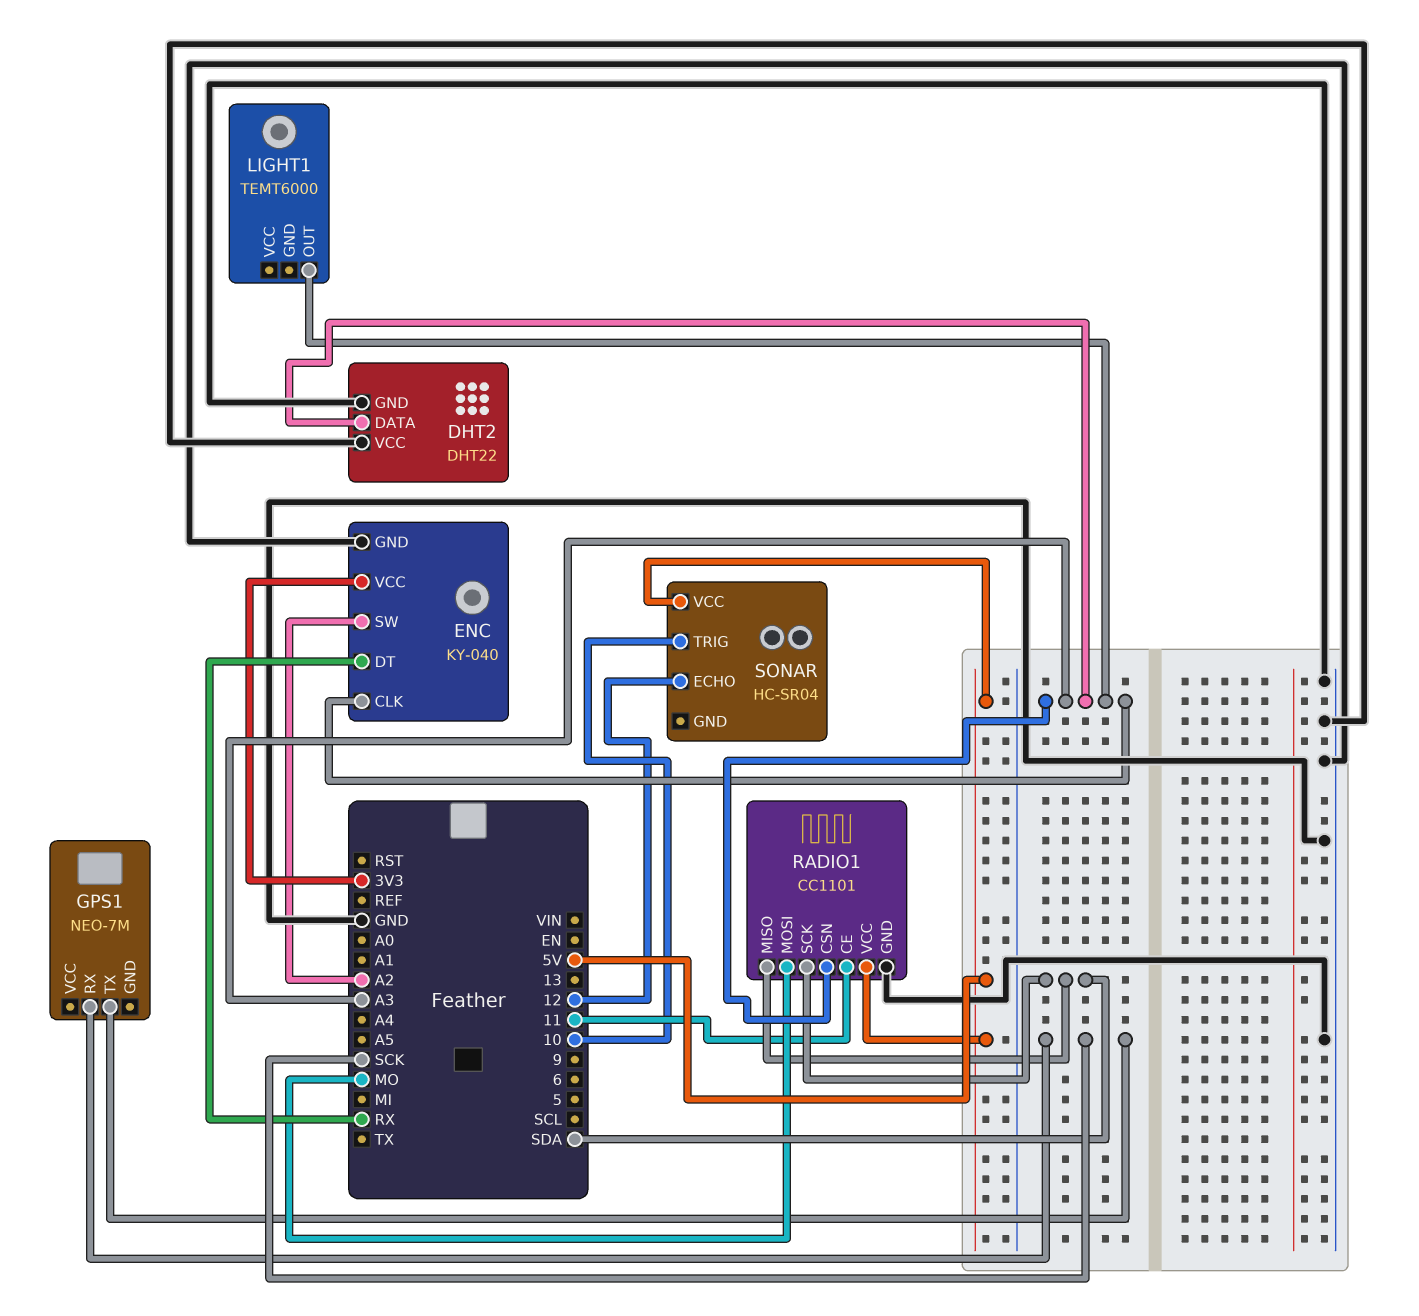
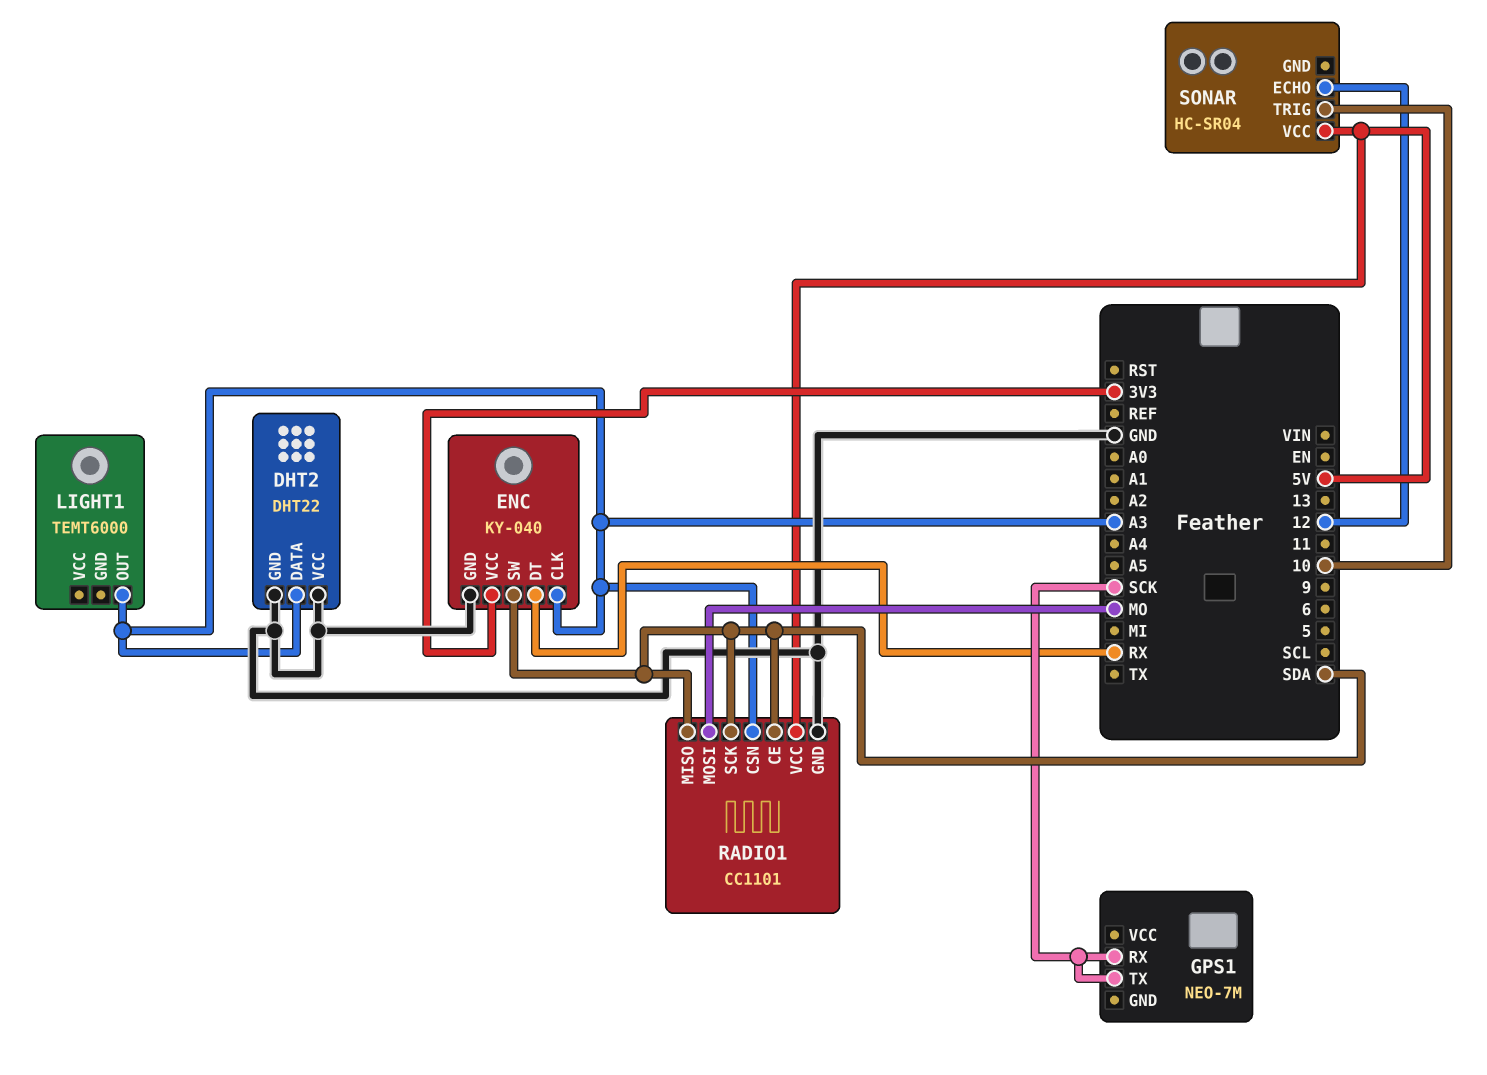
ENC pin SW: A2 -> SDA
RADIO1 pin CE: 11 -> SDA

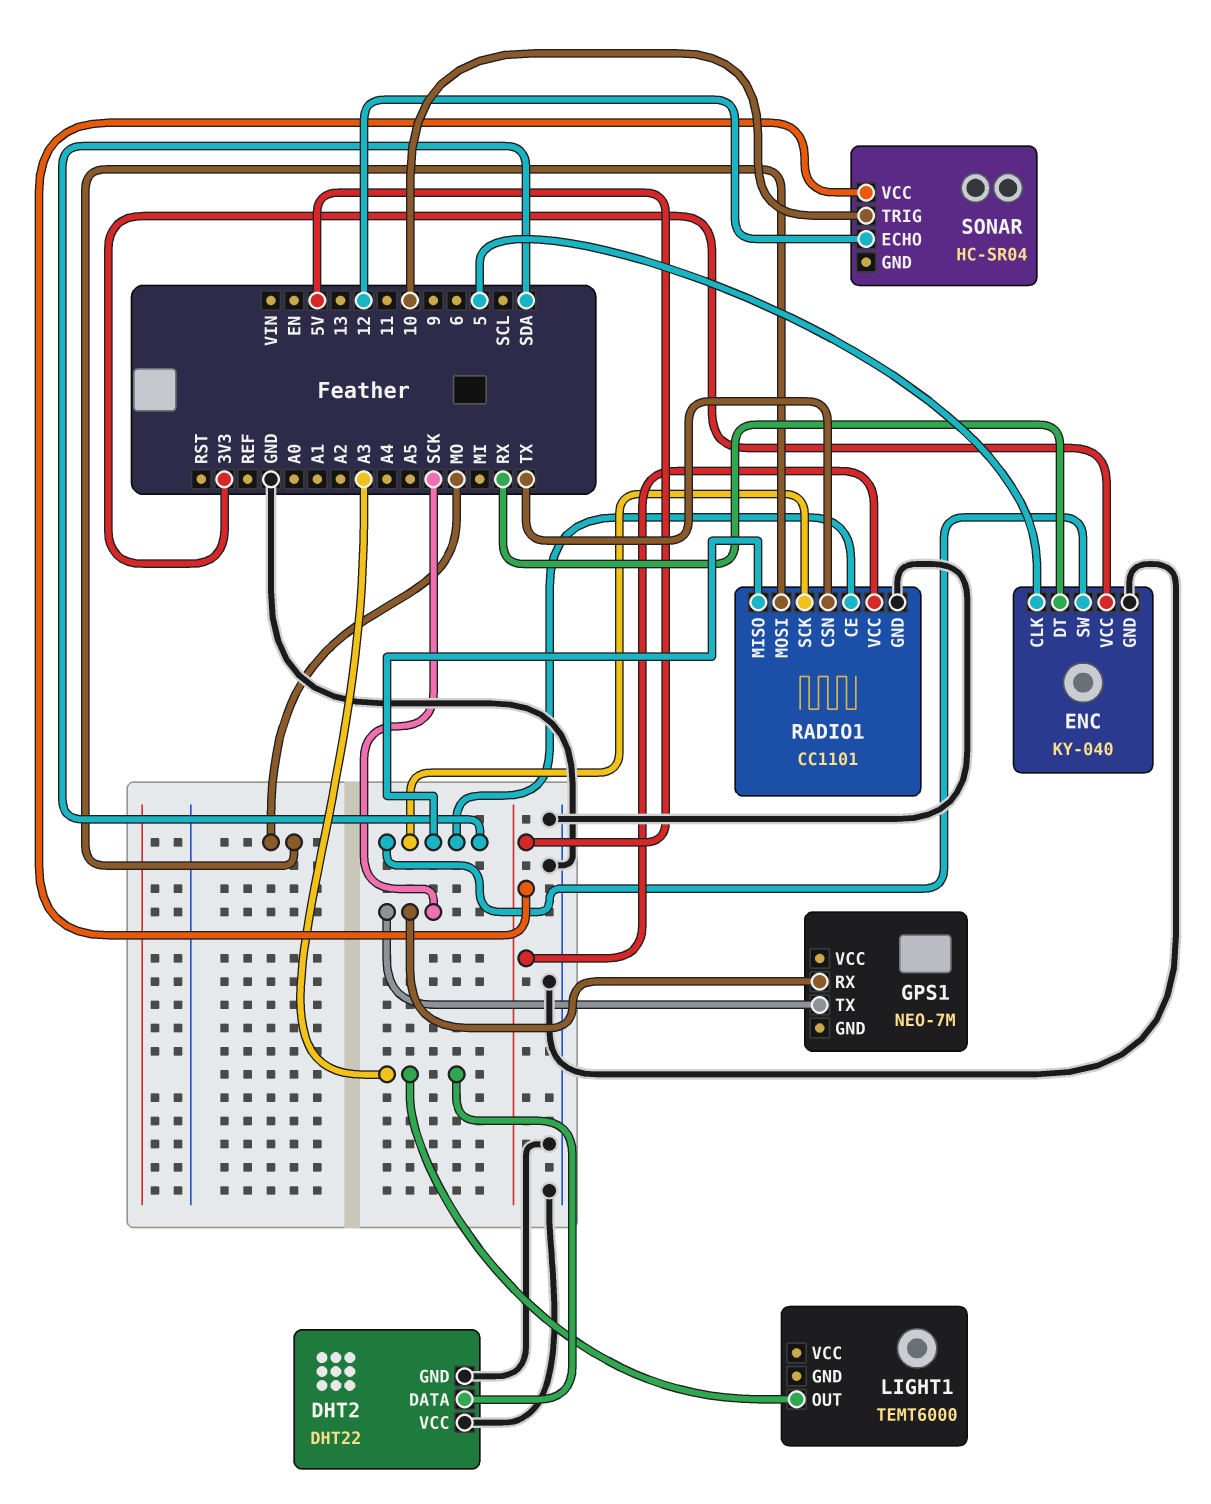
ENC pin CLK: A3 -> 5
RADIO1 pin CSN: A3 -> TX

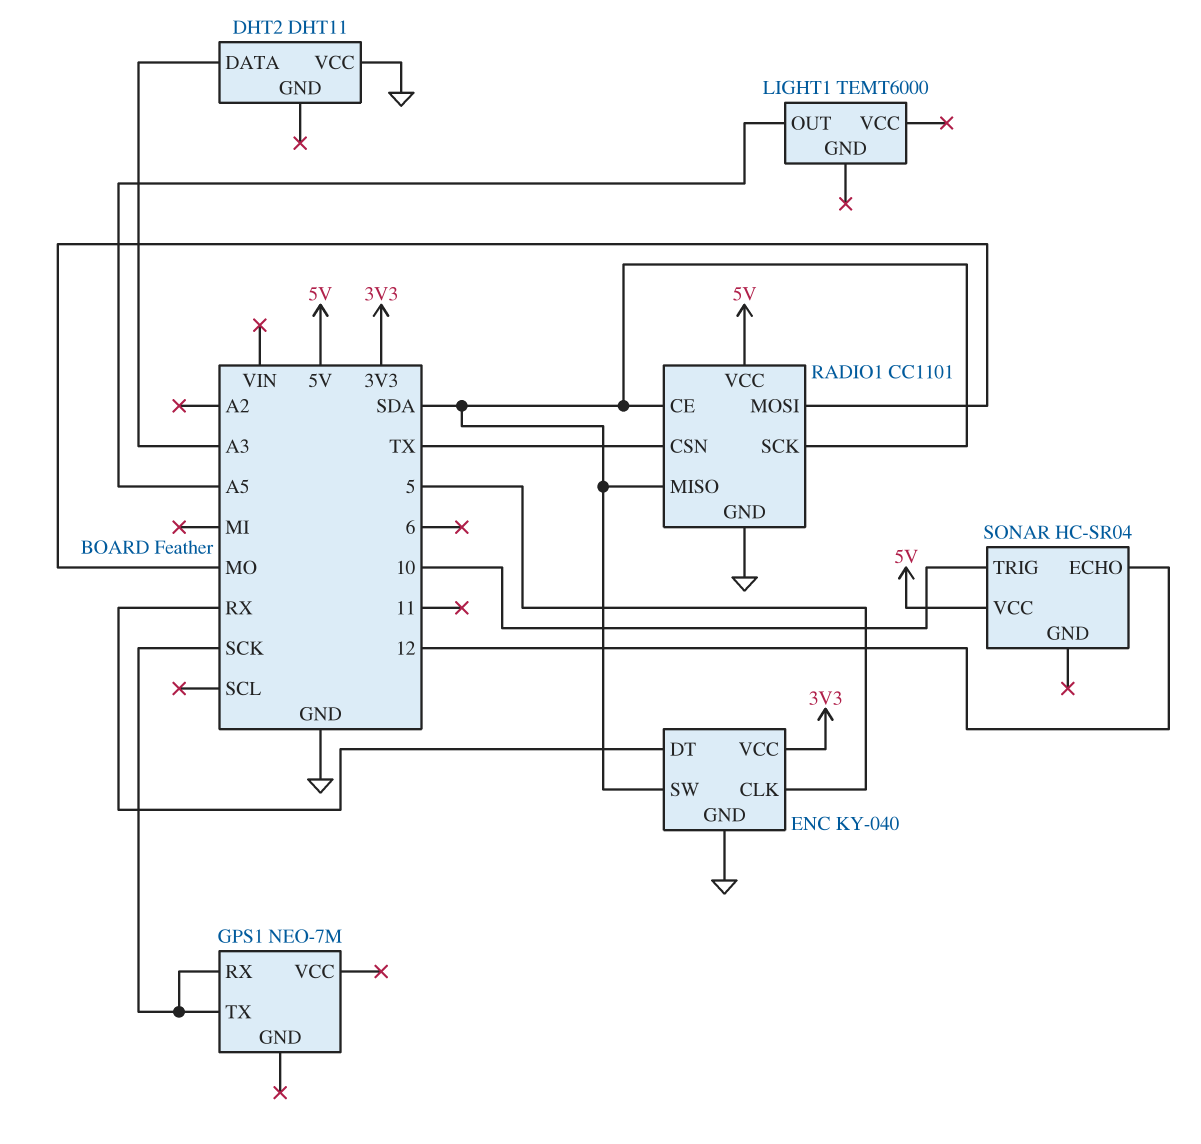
DHT2: DHT22 -> DHT11
DHT2 pin GND: GND -> none
LIGHT1 pin OUT: A3 -> A5

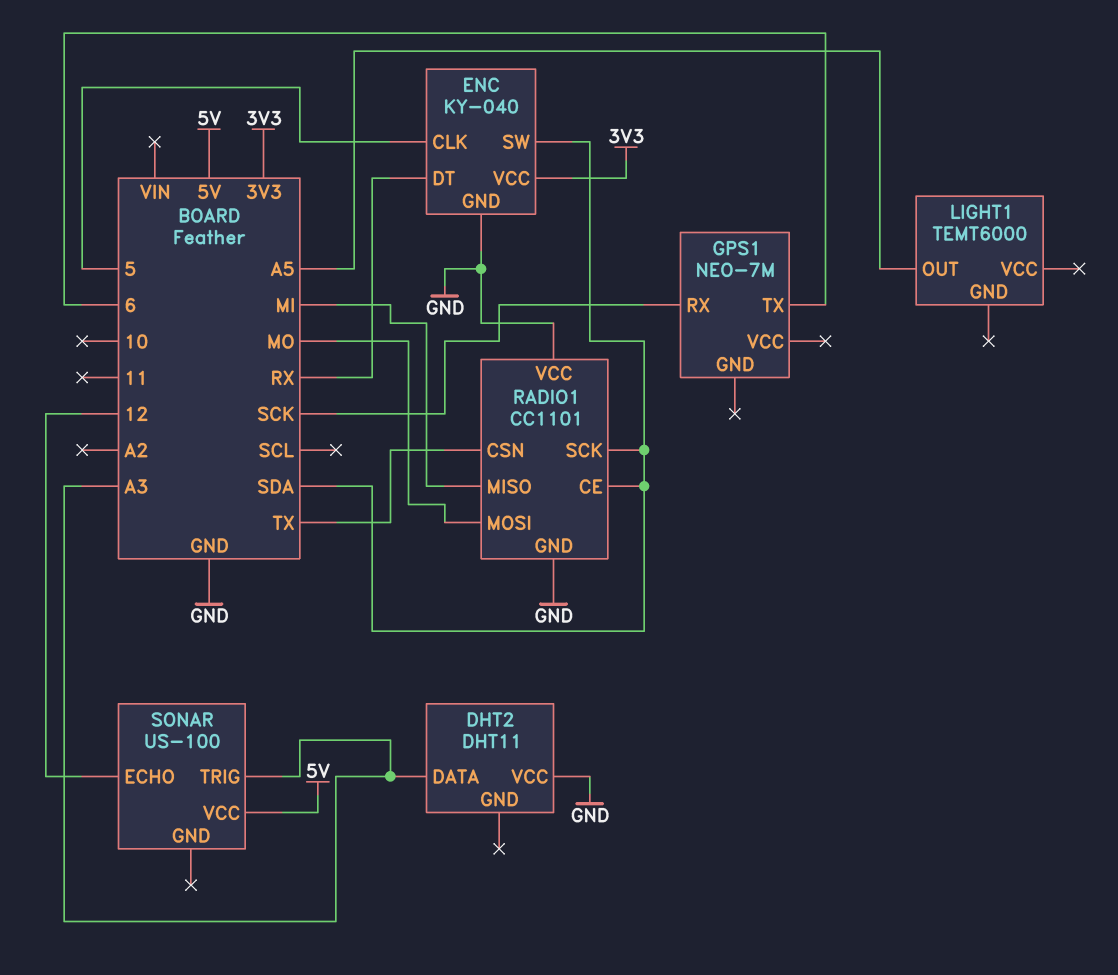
GPS1 pin TX: SCK -> 6
RADIO1 pin MISO: SDA -> MI
RADIO1 pin VCC: 5V -> GND
SONAR: HC-SR04 -> US-100
SONAR pin TRIG: 10 -> A3

